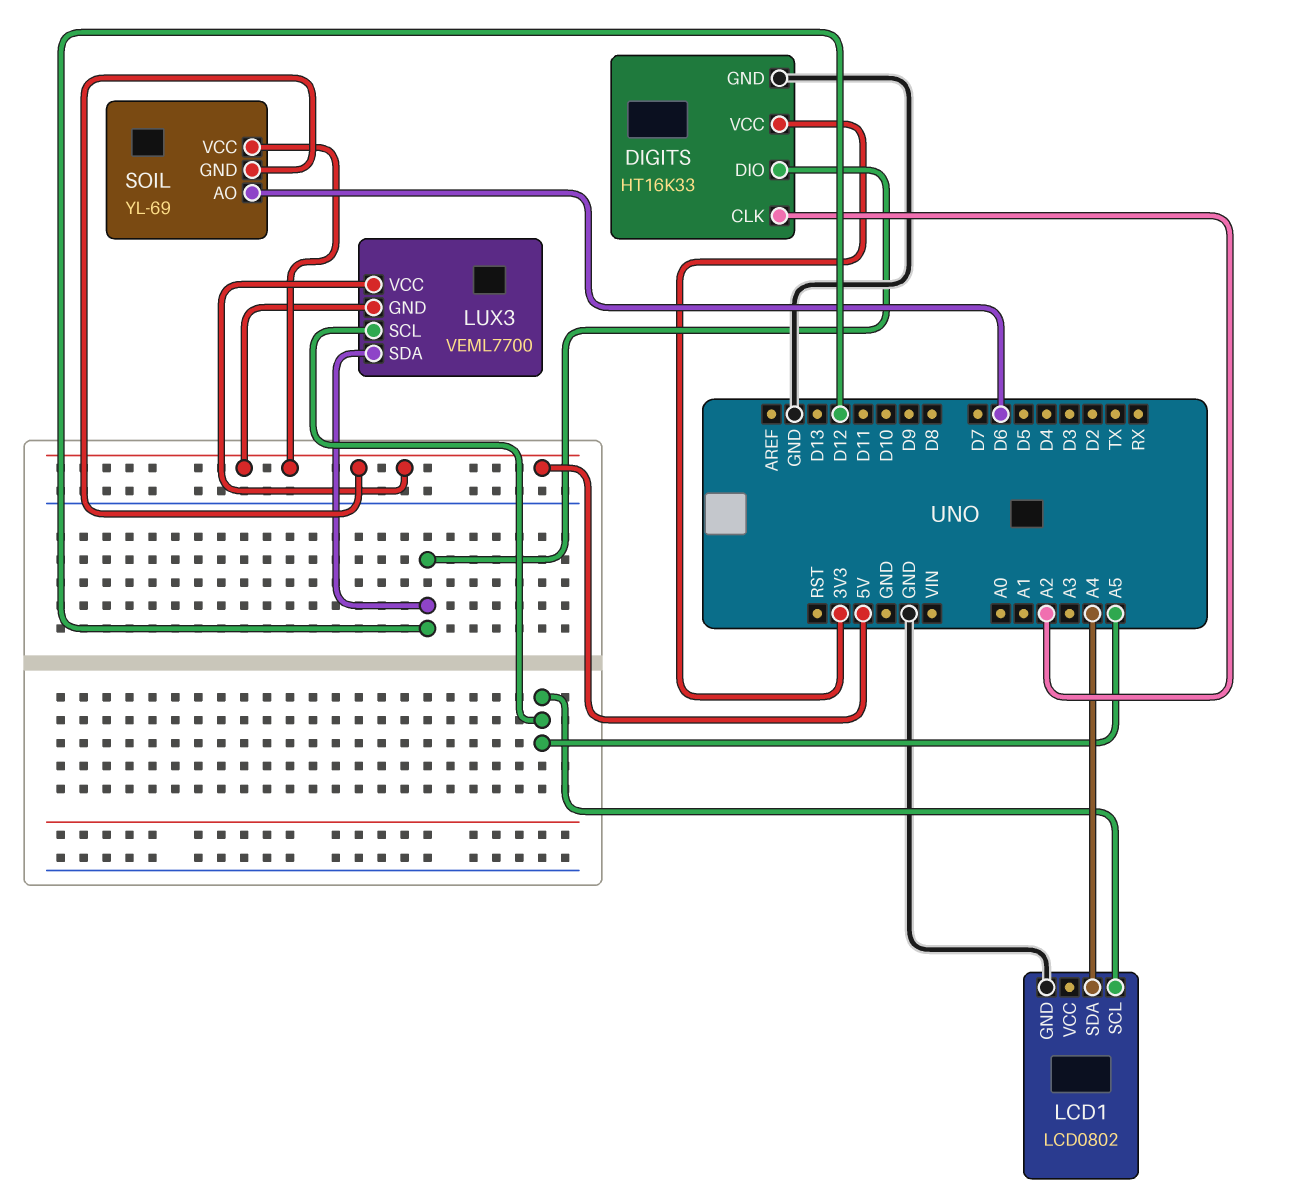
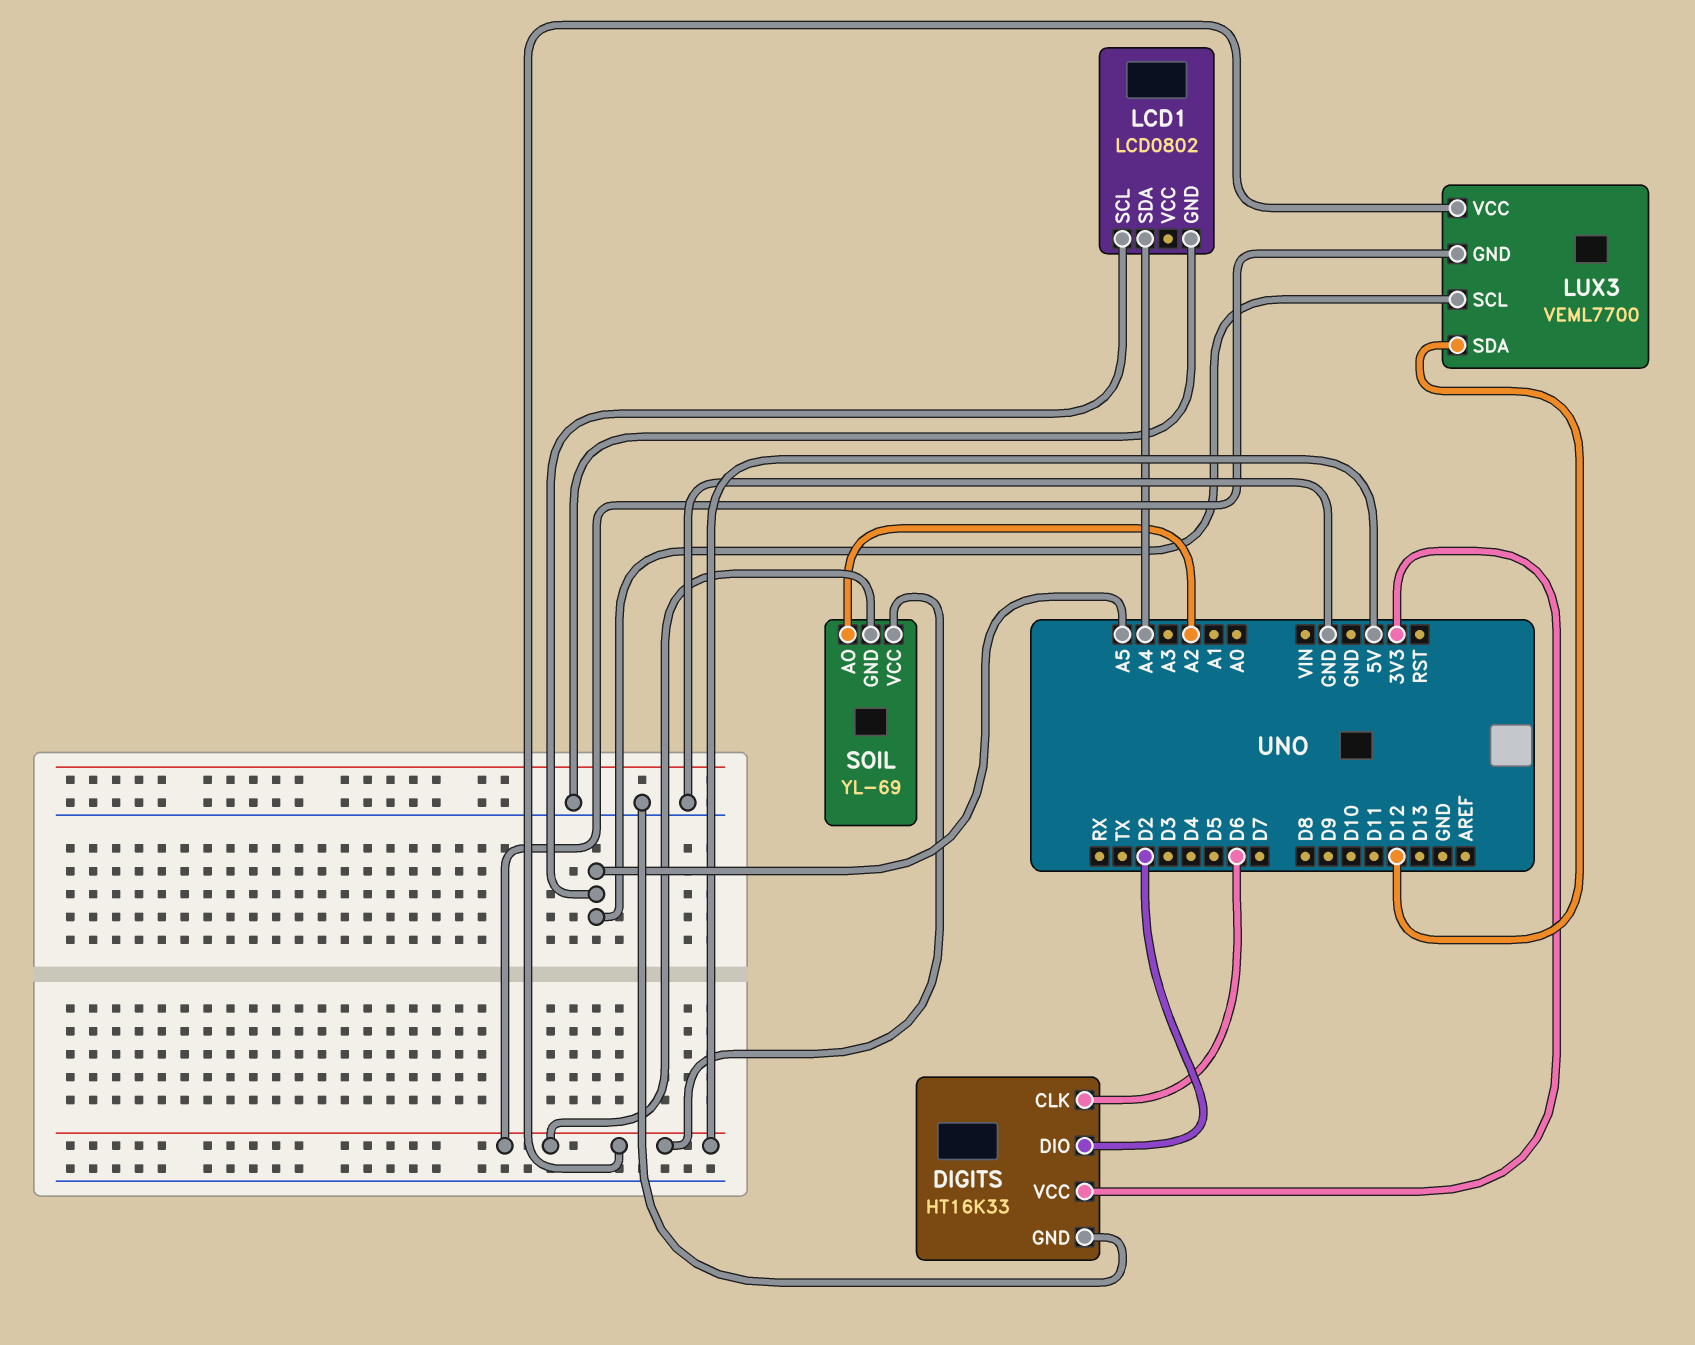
DIGITS pin CLK: A2 -> D6
DIGITS pin DIO: D12 -> D2
SOIL pin AO: D6 -> A2

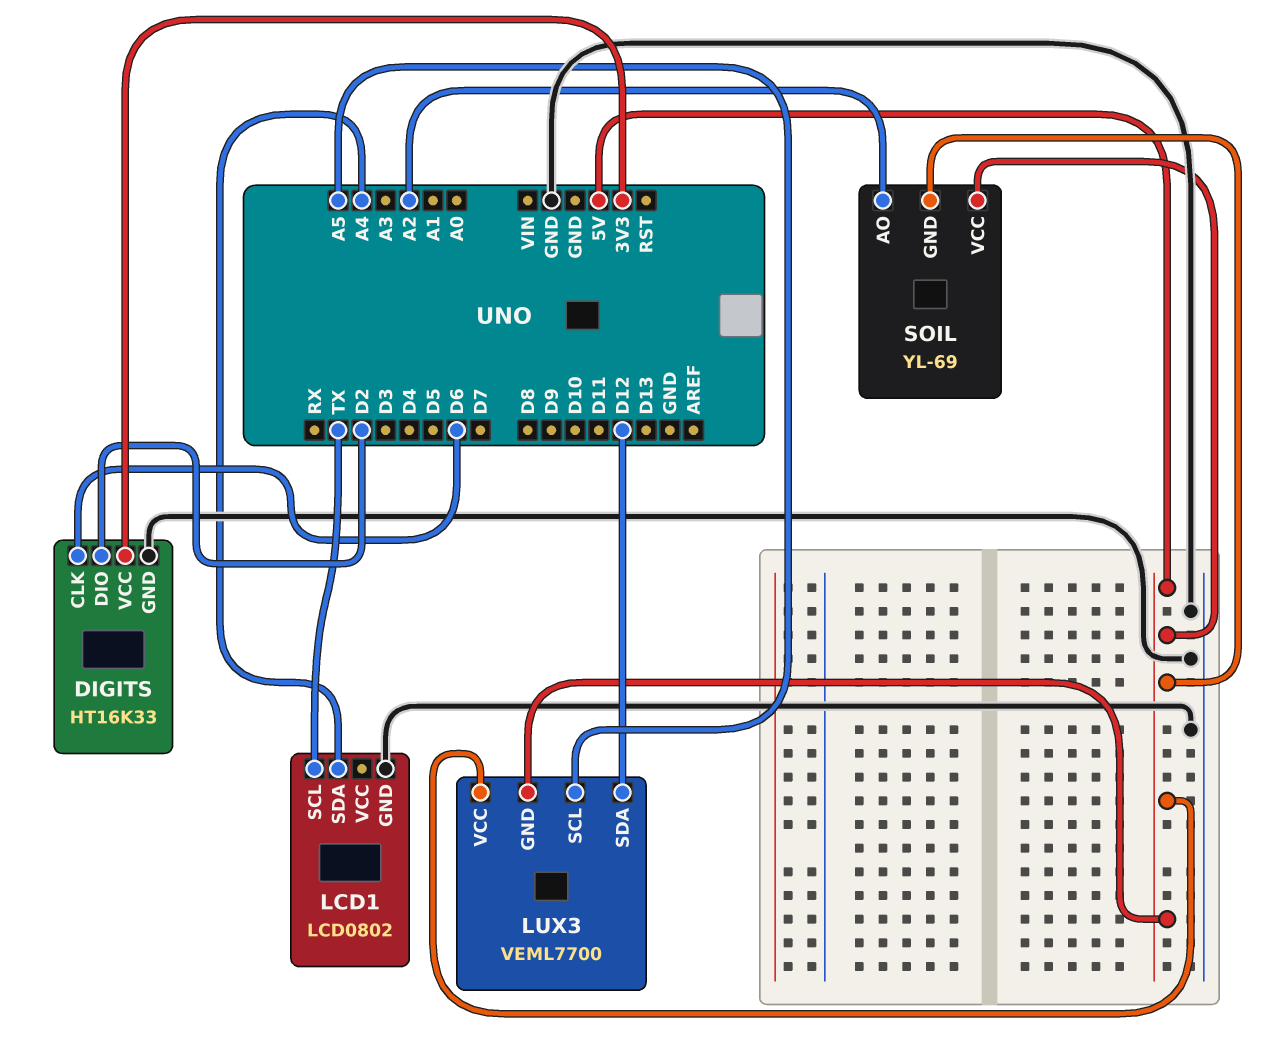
LCD1 pin SCL: A5 -> TX

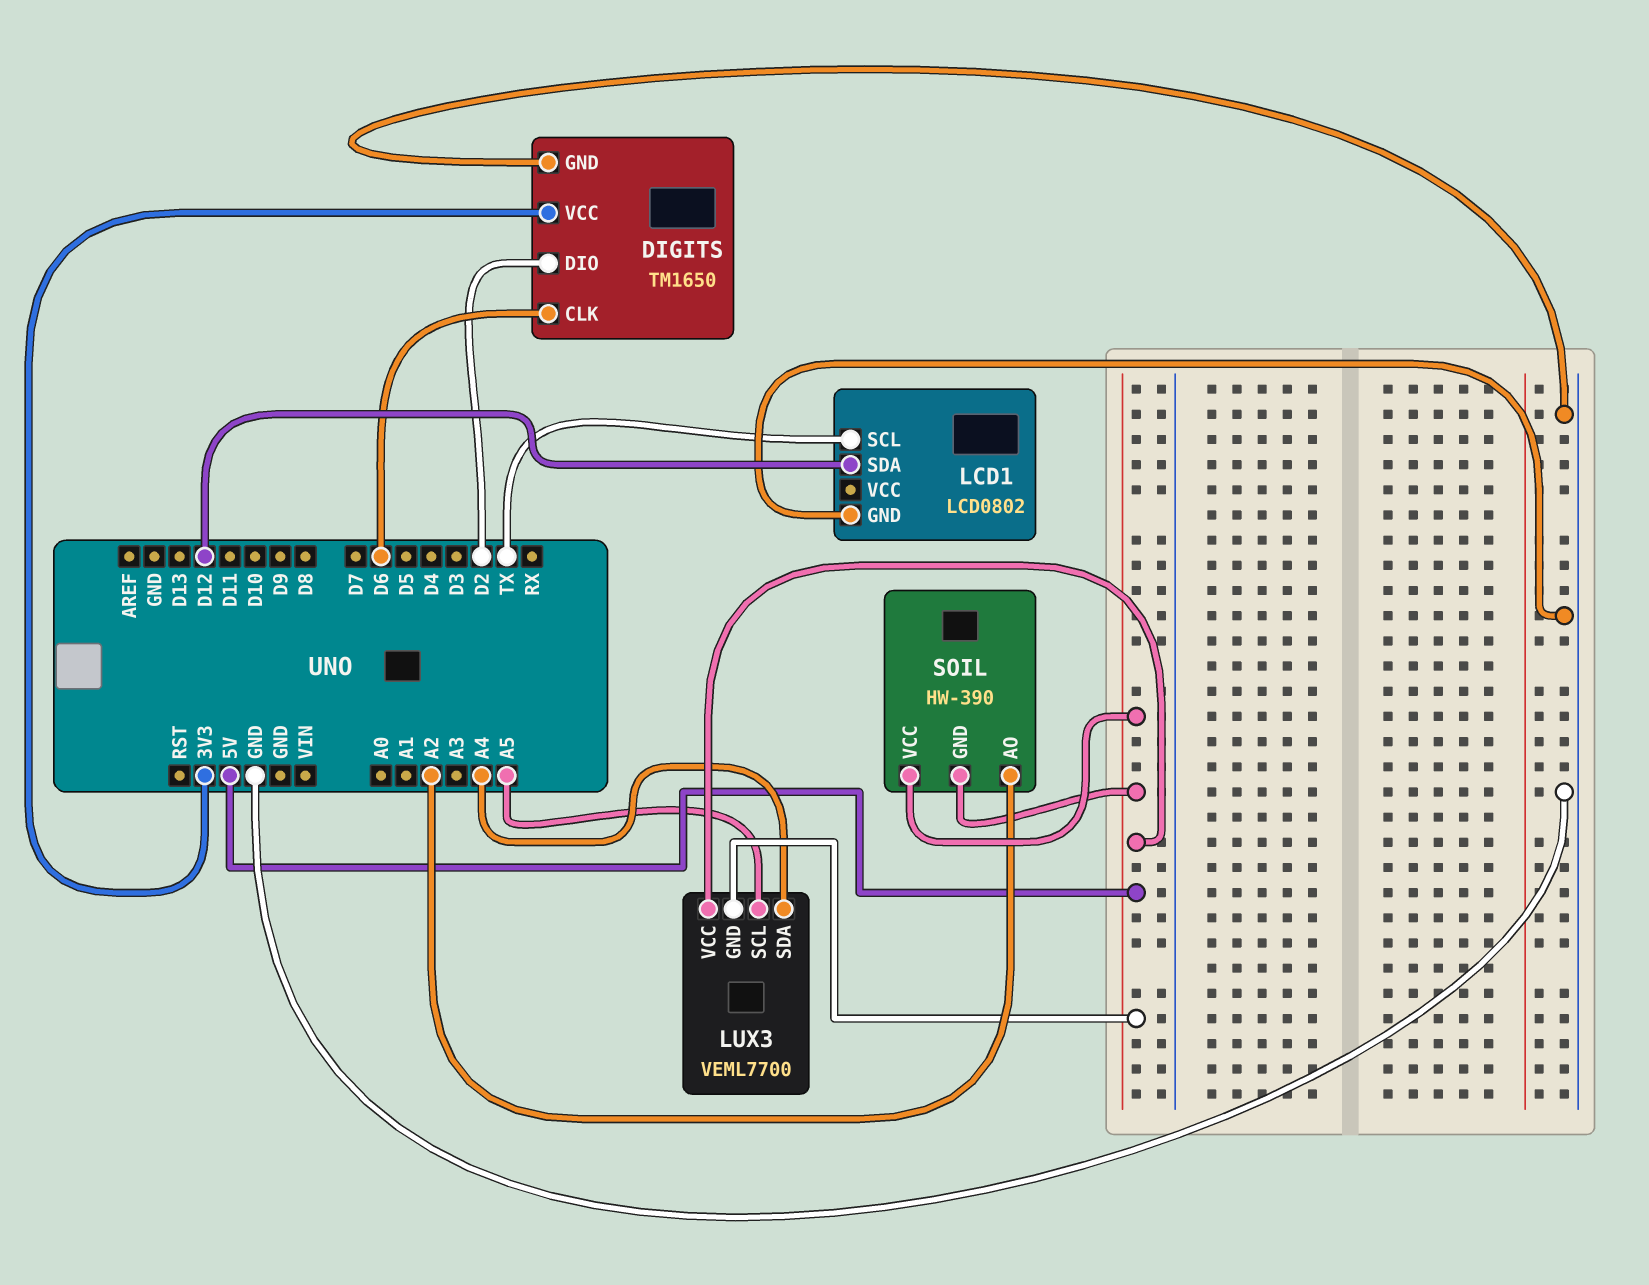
DIGITS: HT16K33 -> TM1650
LCD1 pin SDA: A4 -> D12
LUX3 pin SDA: D12 -> A4
SOIL: YL-69 -> HW-390

